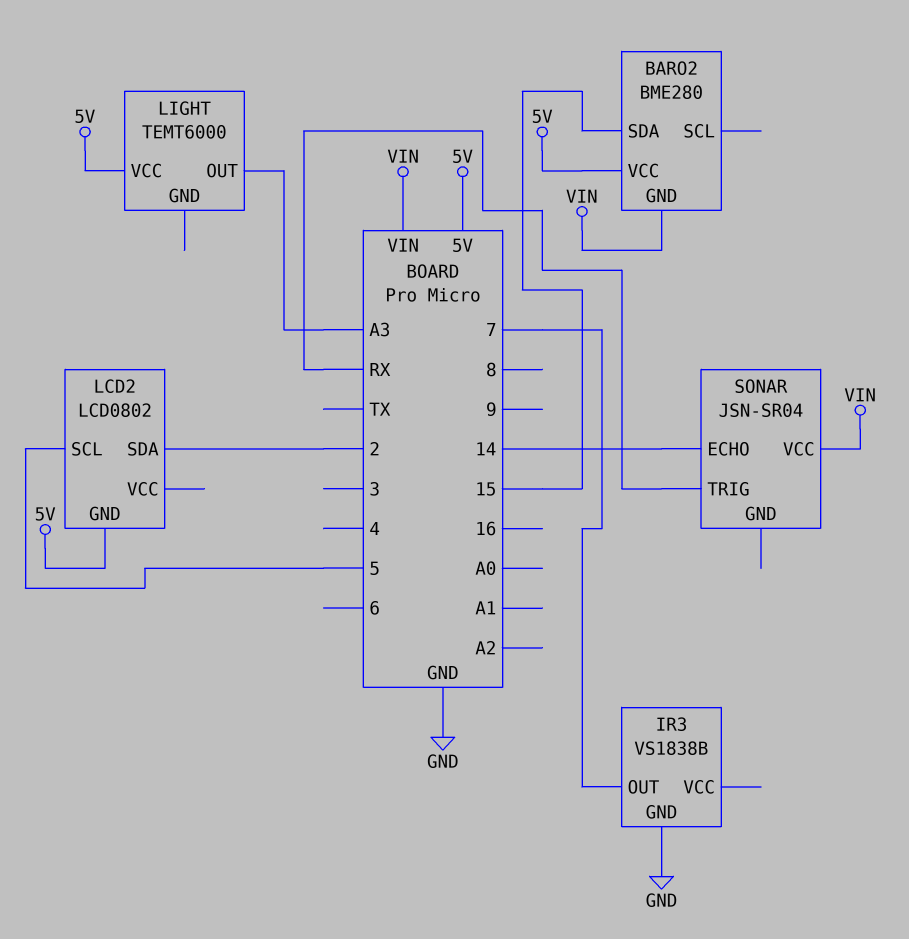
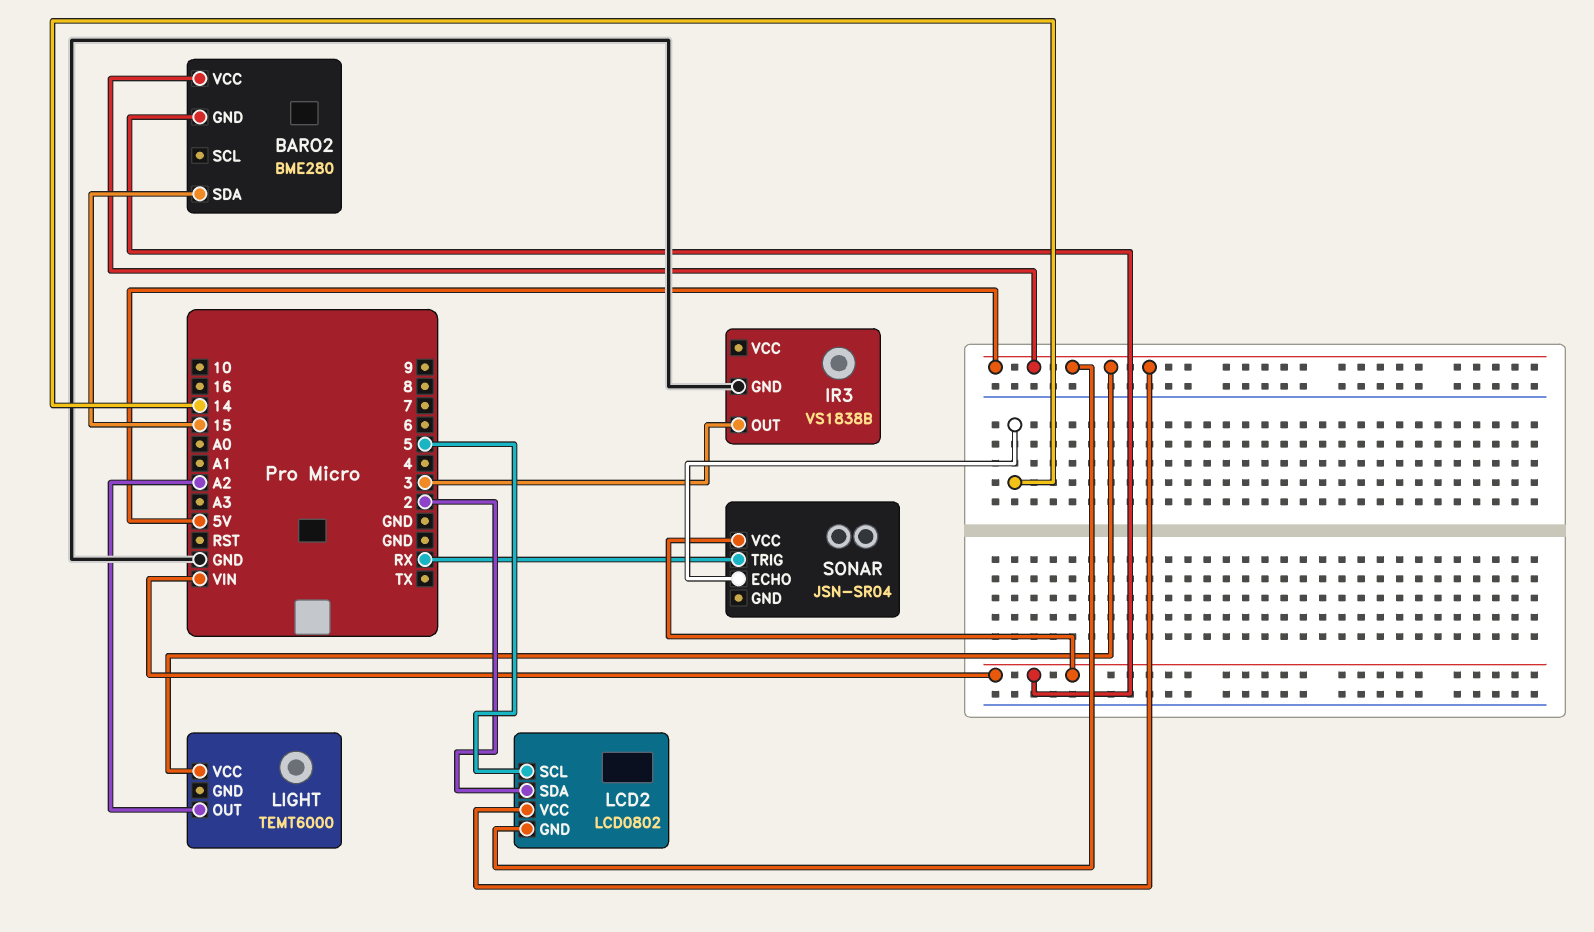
IR3 pin OUT: 7 -> 3
LCD2 pin VCC: none -> 5V
LIGHT pin OUT: A3 -> A2

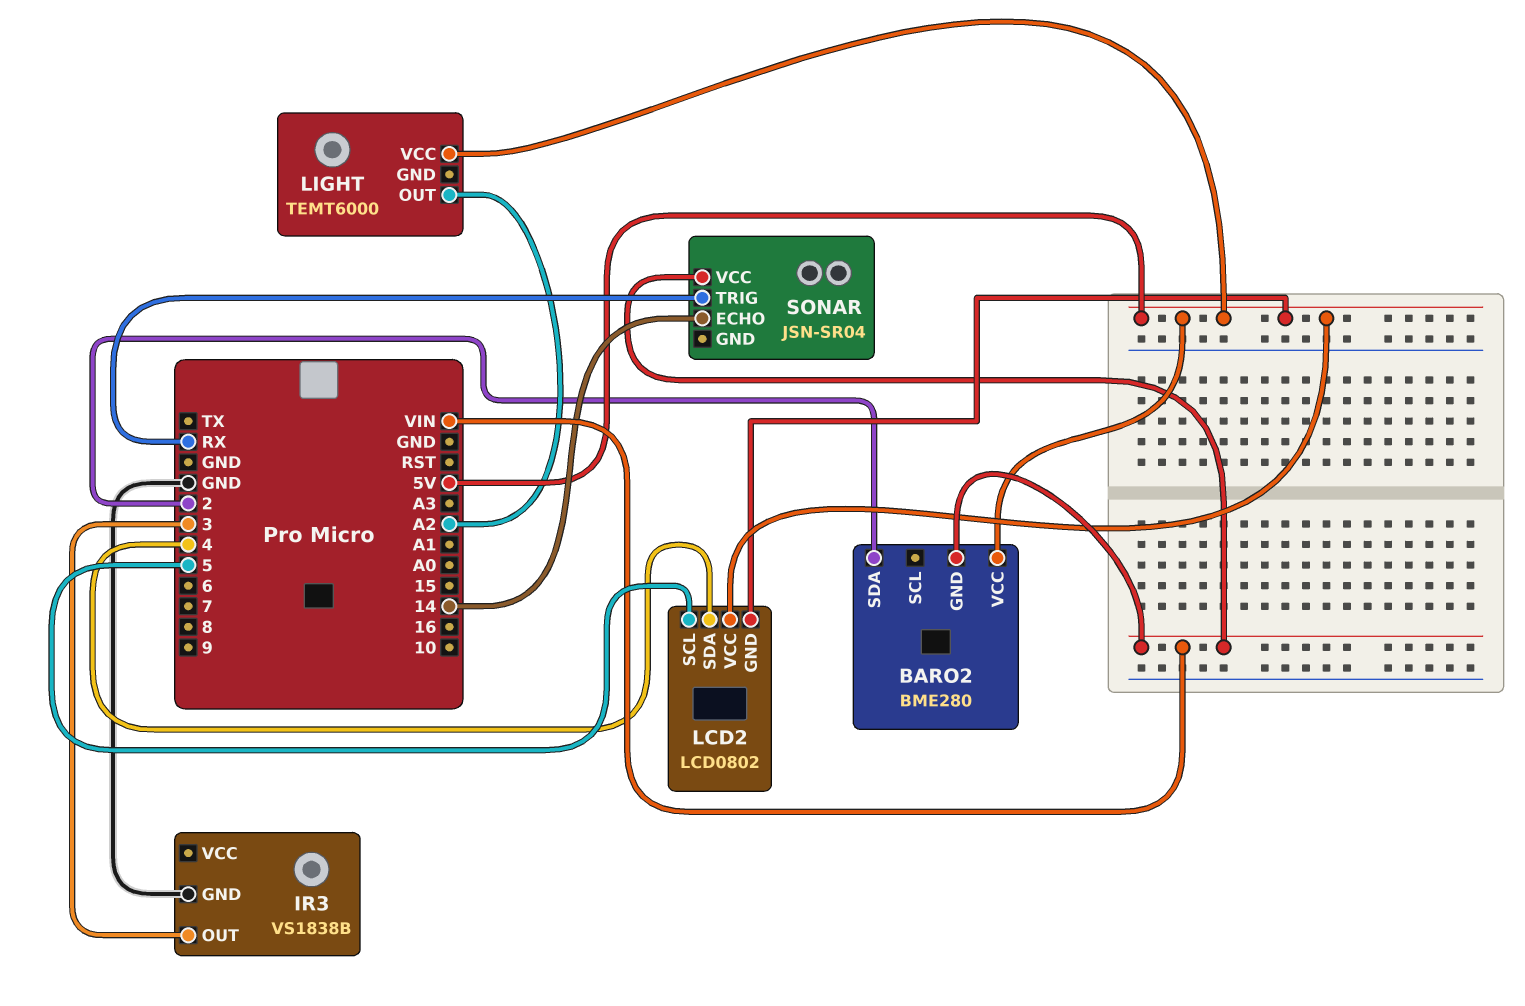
BARO2 pin SDA: 15 -> 2
LCD2 pin SDA: 2 -> 4

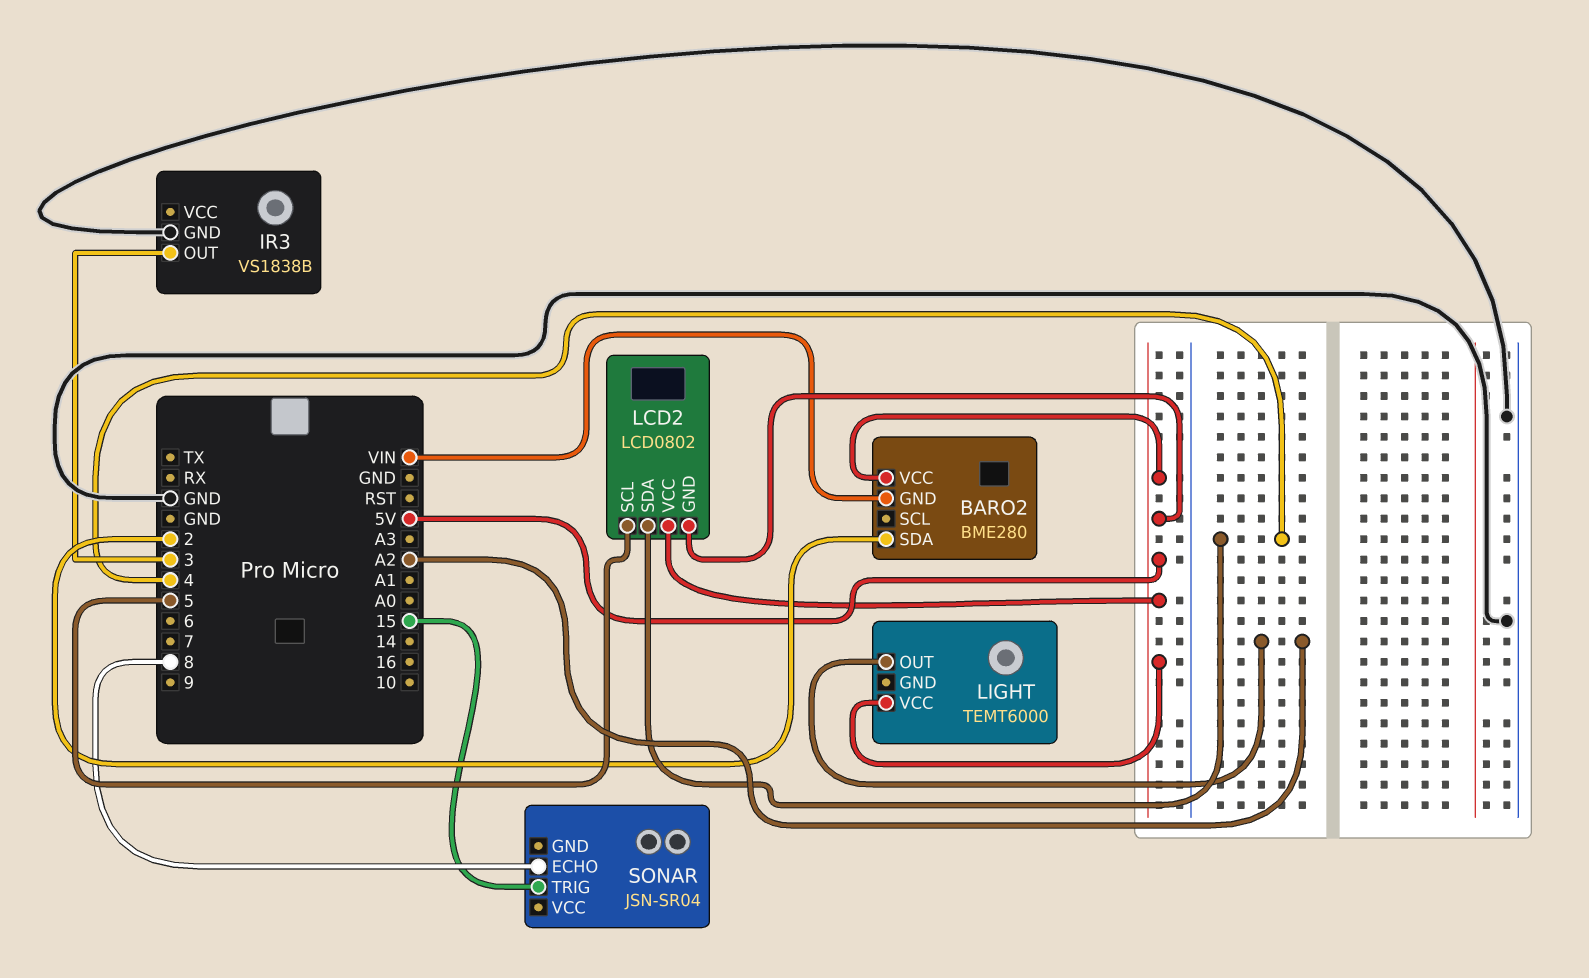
SONAR pin ECHO: 14 -> 8
SONAR pin TRIG: RX -> 15
SONAR pin VCC: VIN -> none

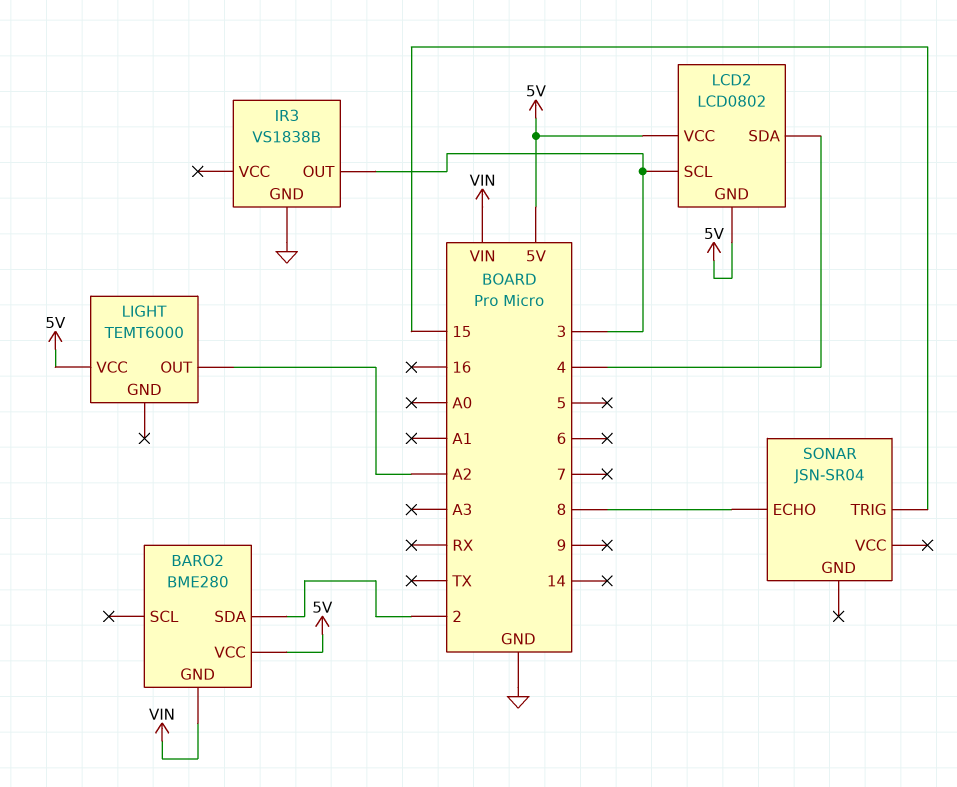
LCD2 pin SCL: 5 -> 3

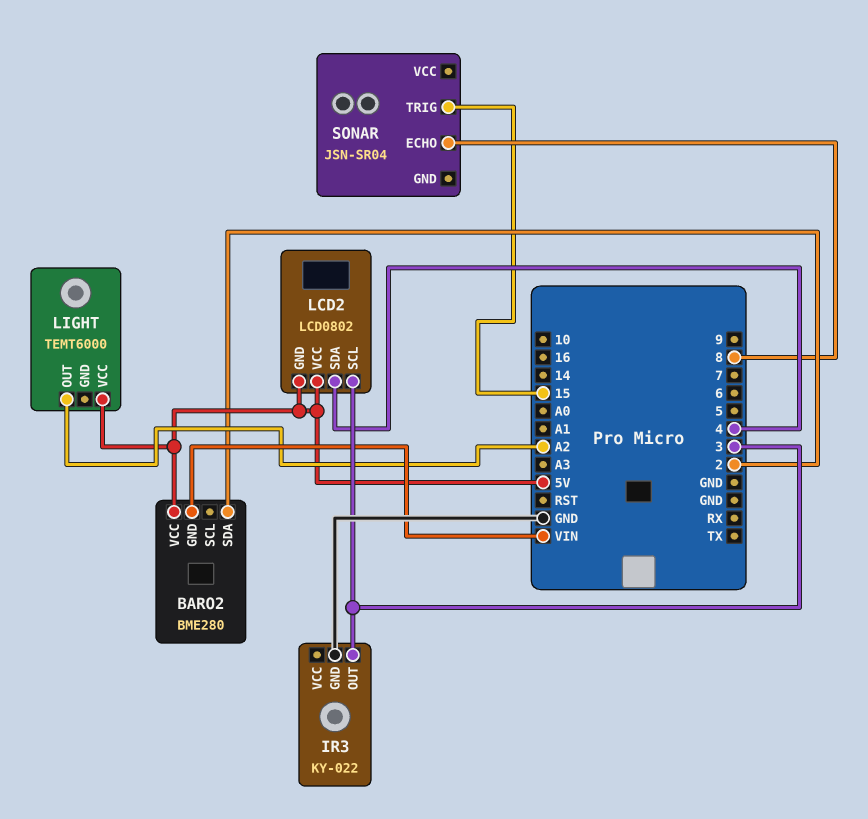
IR3: VS1838B -> KY-022

